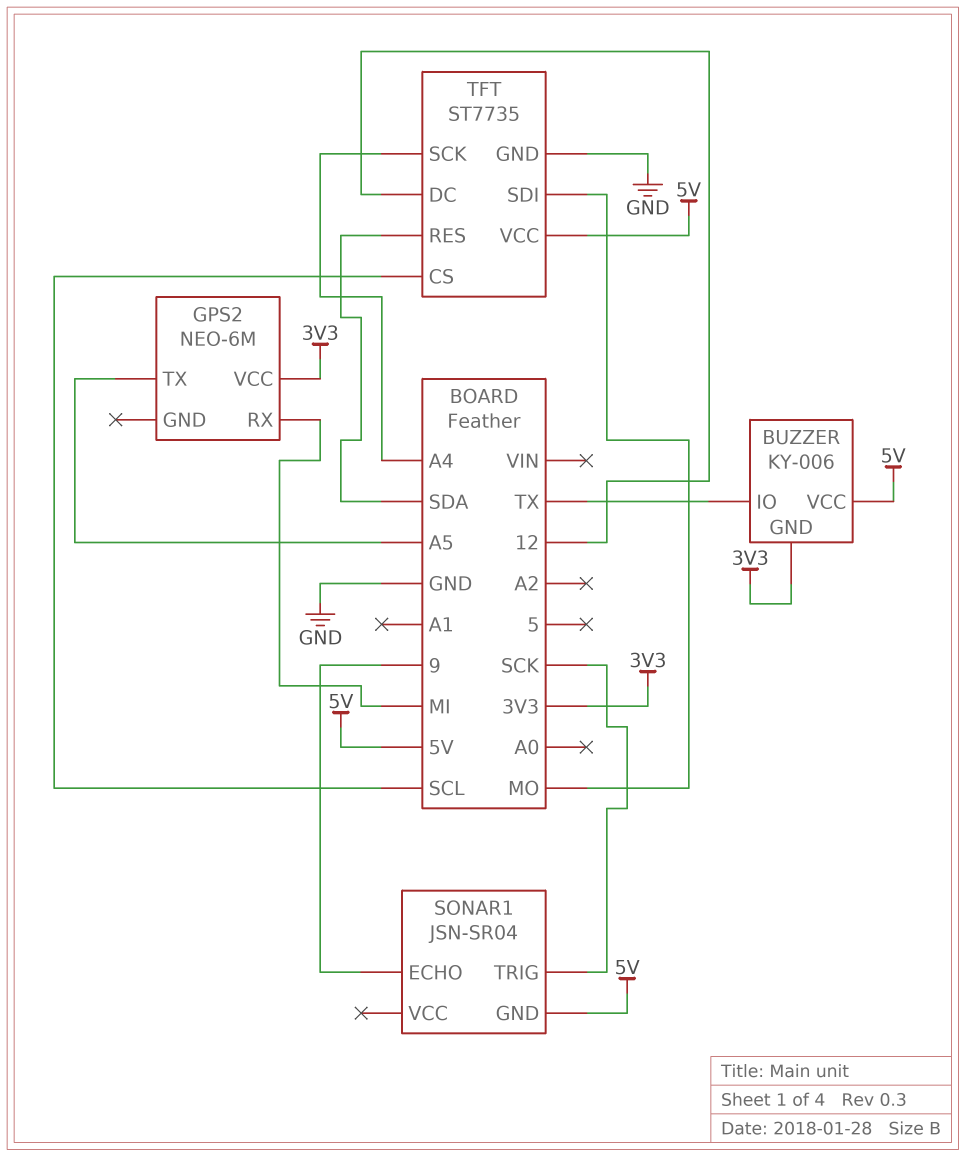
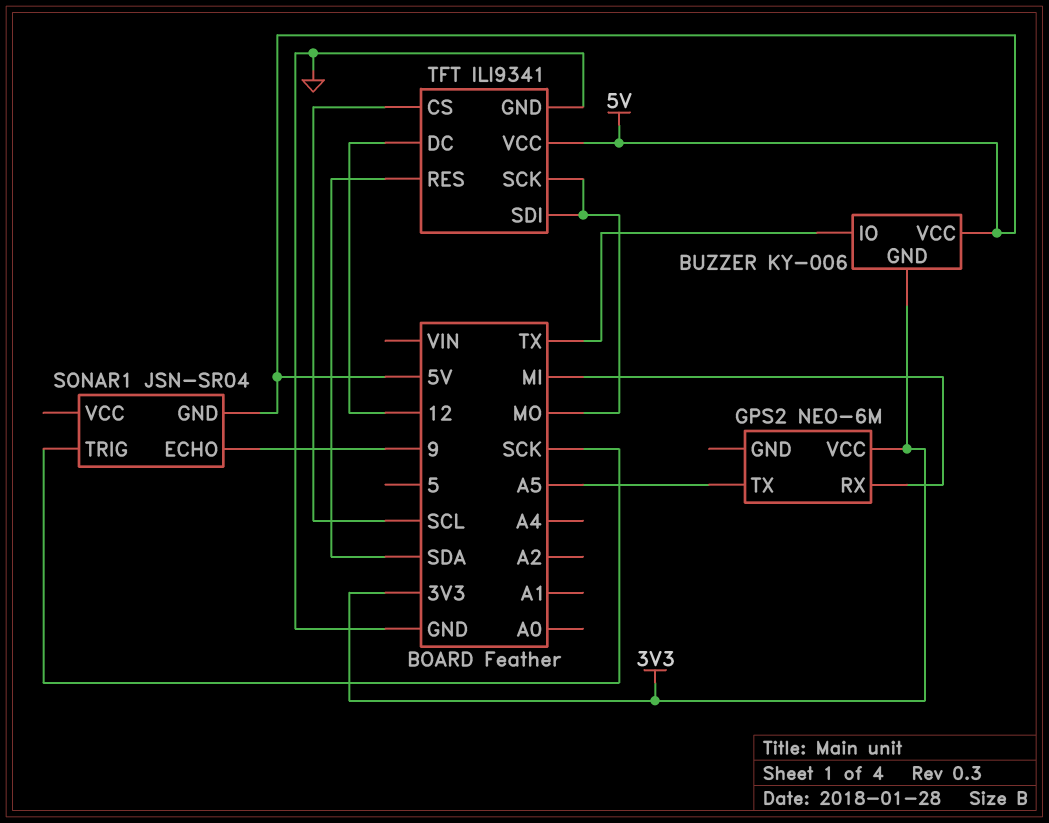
TFT: ST7735 -> ILI9341
TFT pin SCK: A4 -> MO

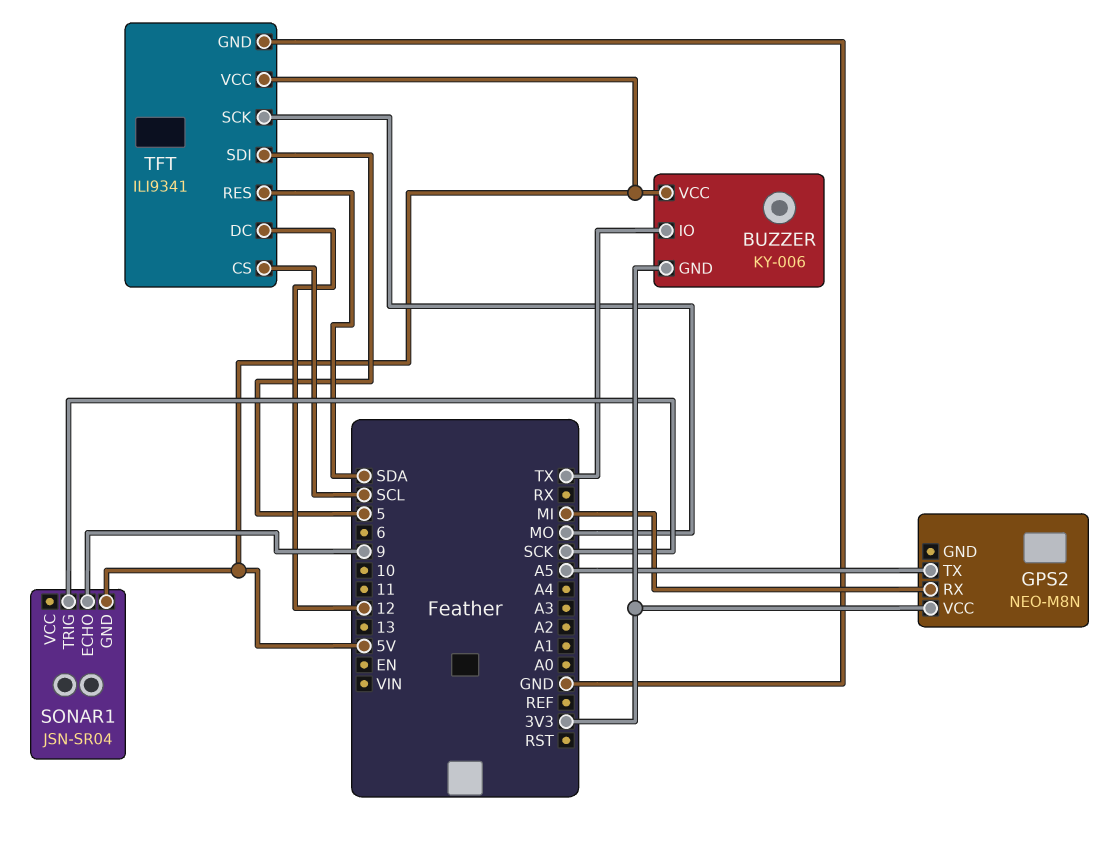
GPS2: NEO-6M -> NEO-M8N
TFT pin SDI: MO -> 5

